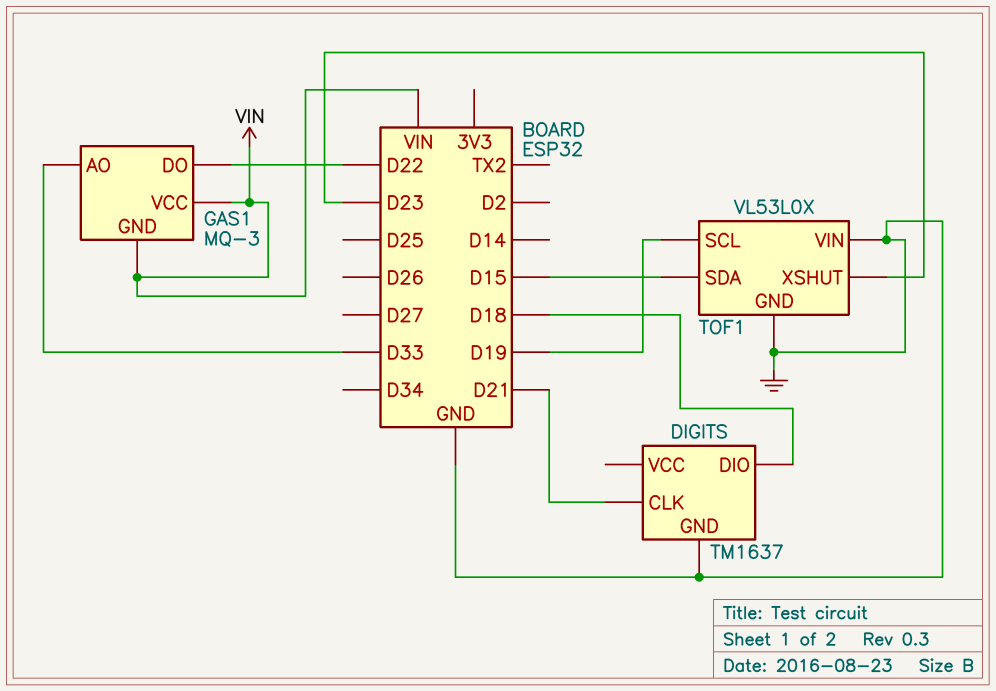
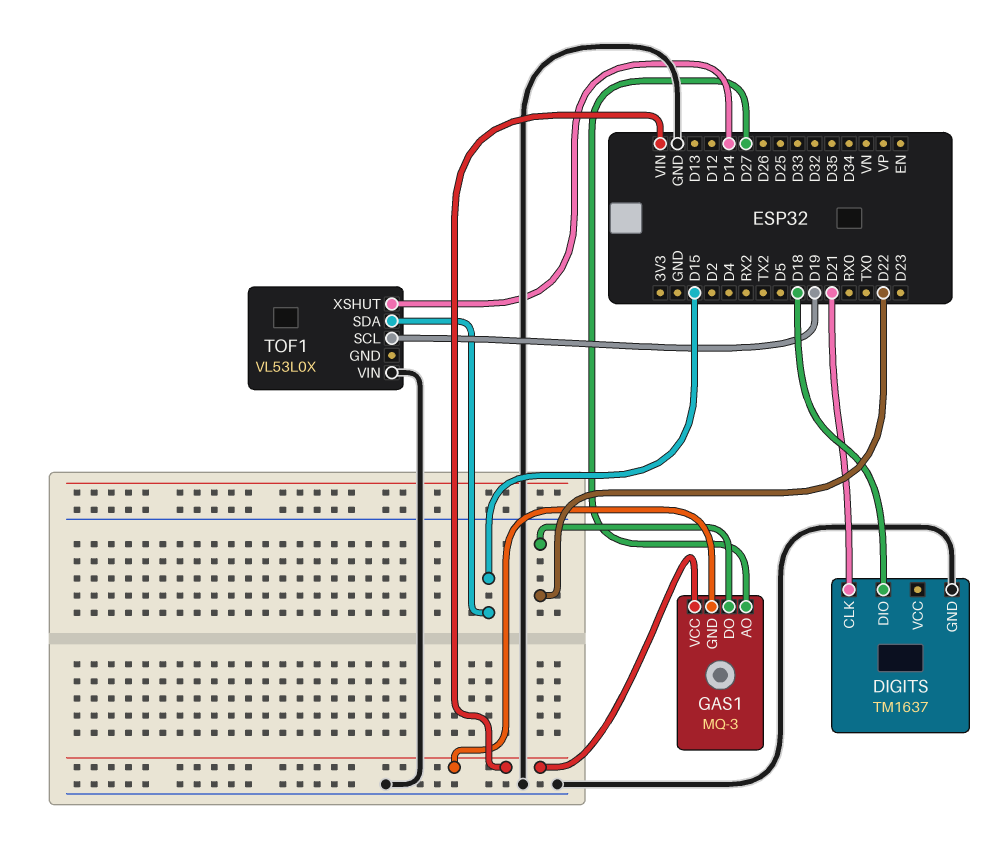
GAS1 pin AO: D33 -> D27
TOF1 pin GND: GND -> none
TOF1 pin XSHUT: D23 -> D14

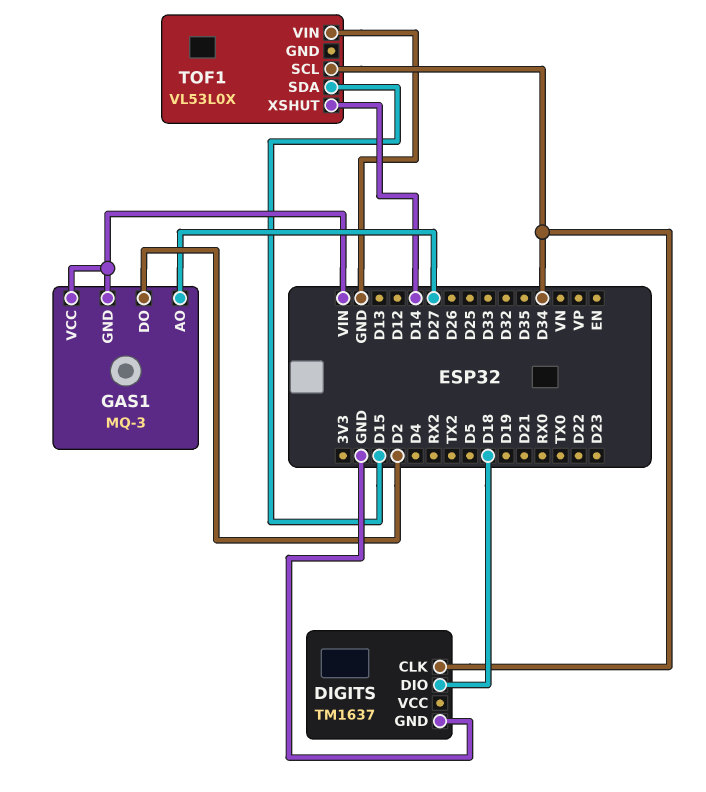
DIGITS pin CLK: D21 -> D34
GAS1 pin DO: D22 -> D2
TOF1 pin SCL: D19 -> D34

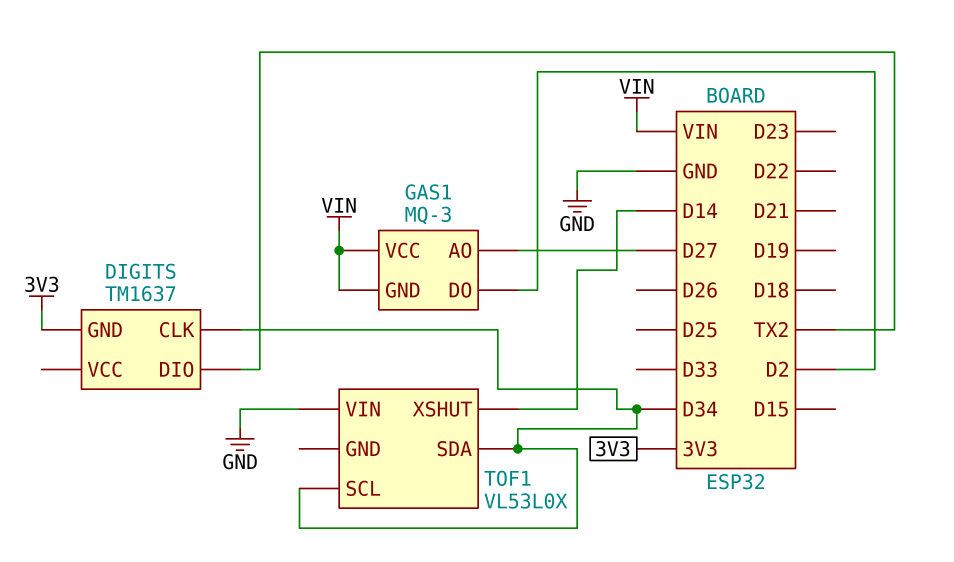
DIGITS pin DIO: D18 -> TX2
DIGITS pin GND: GND -> 3V3
TOF1 pin SDA: D15 -> D34

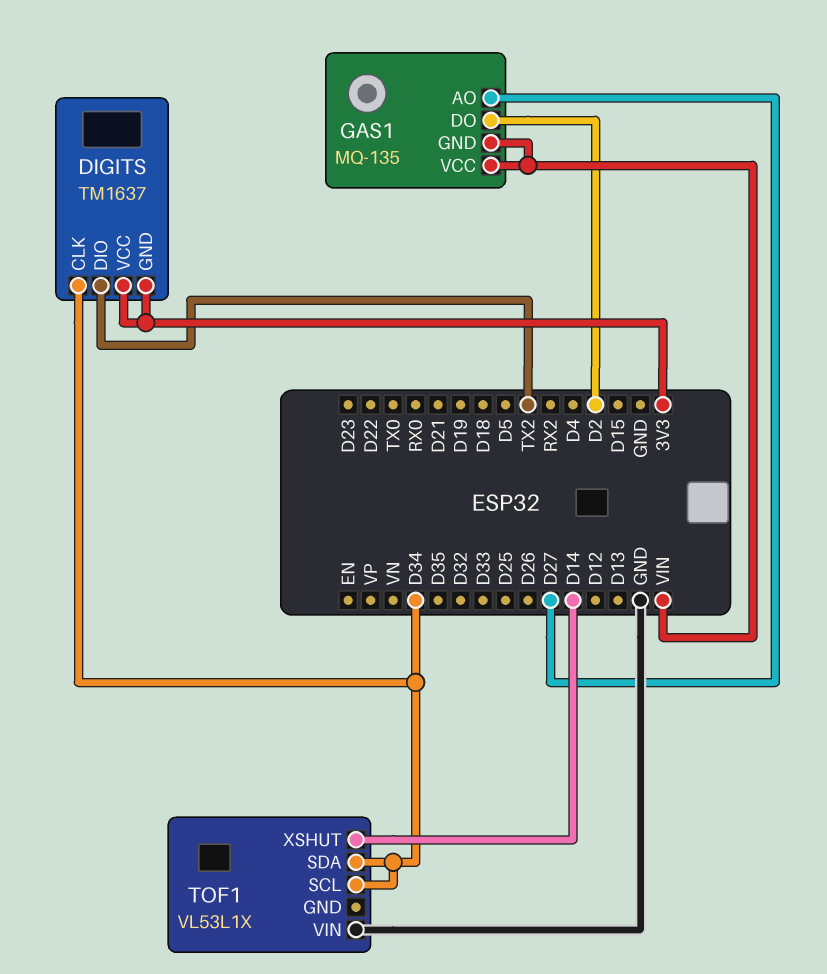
DIGITS pin VCC: none -> 3V3
GAS1: MQ-3 -> MQ-135
TOF1: VL53L0X -> VL53L1X

